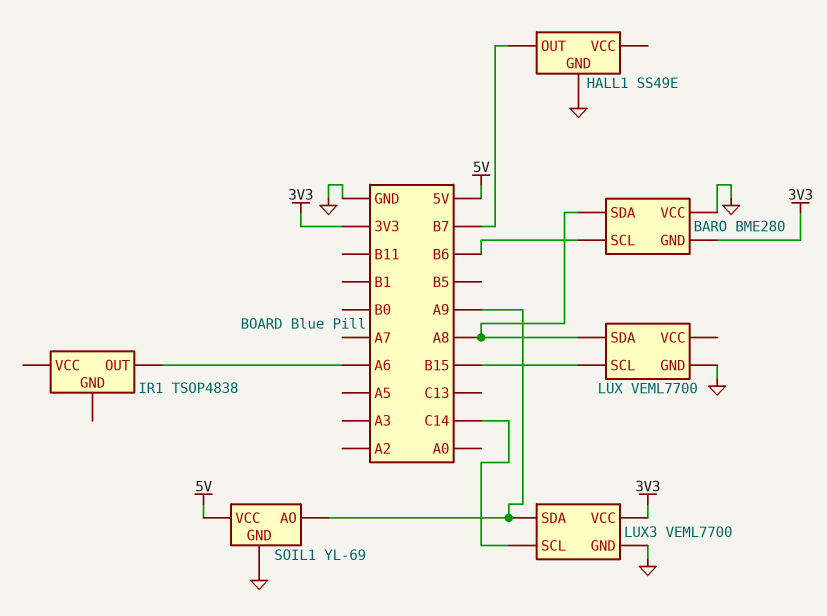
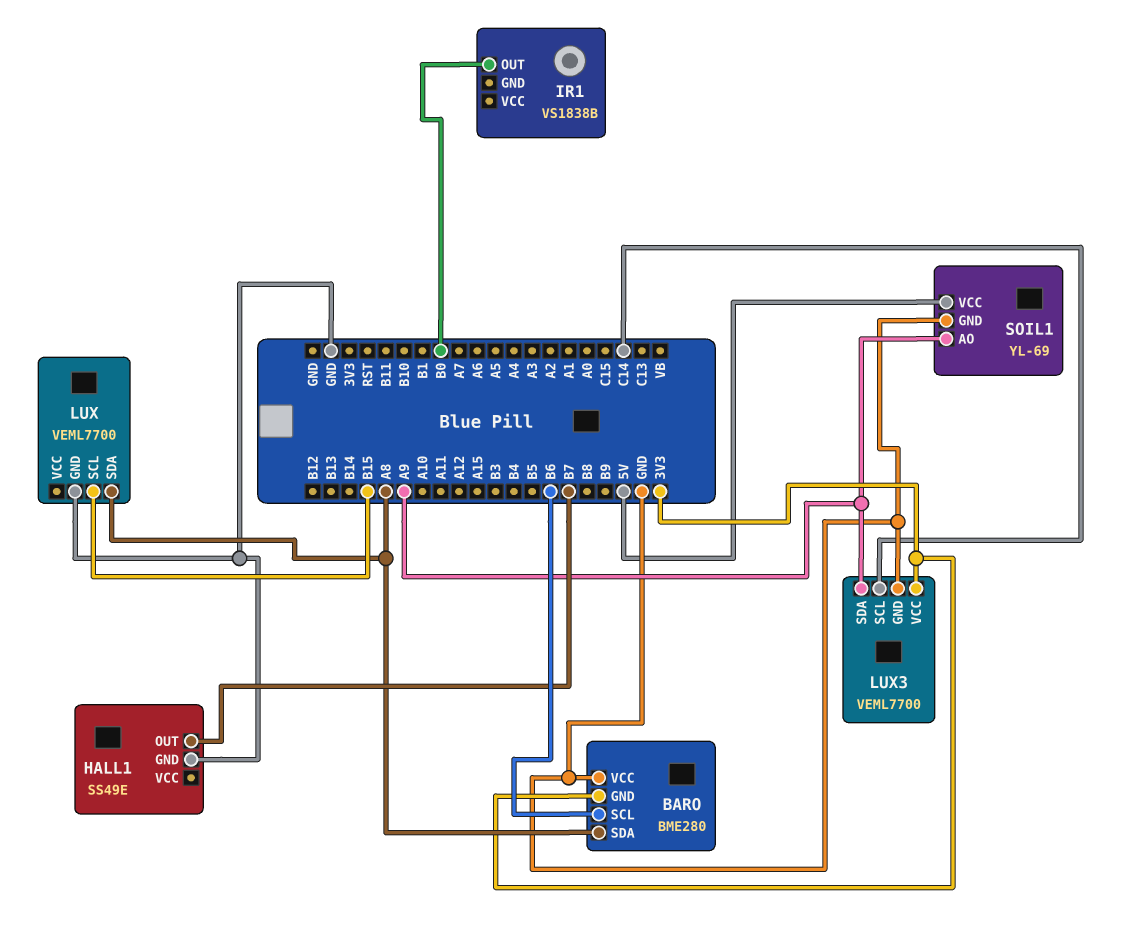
IR1: TSOP4838 -> VS1838B
IR1 pin OUT: A6 -> B0

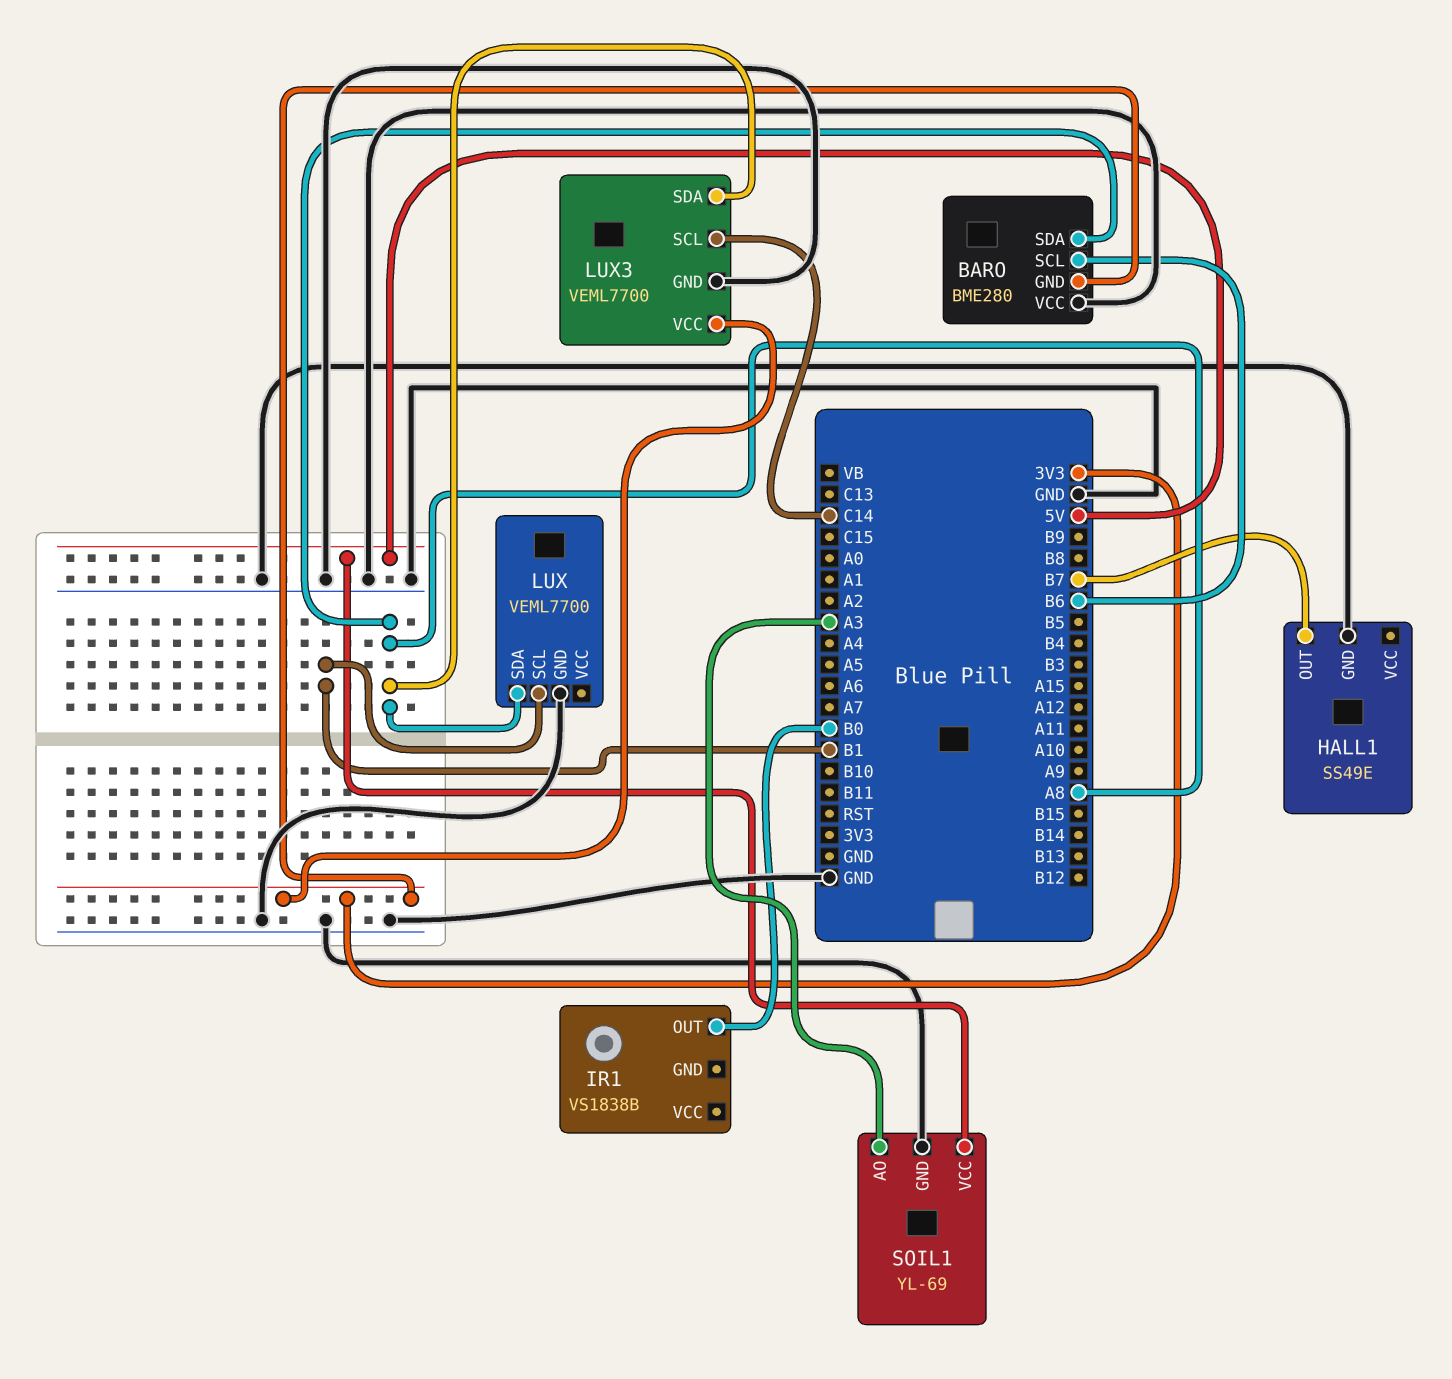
LUX pin SCL: B15 -> B1
LUX3 pin SDA: A9 -> A8
SOIL1 pin AO: A9 -> A3

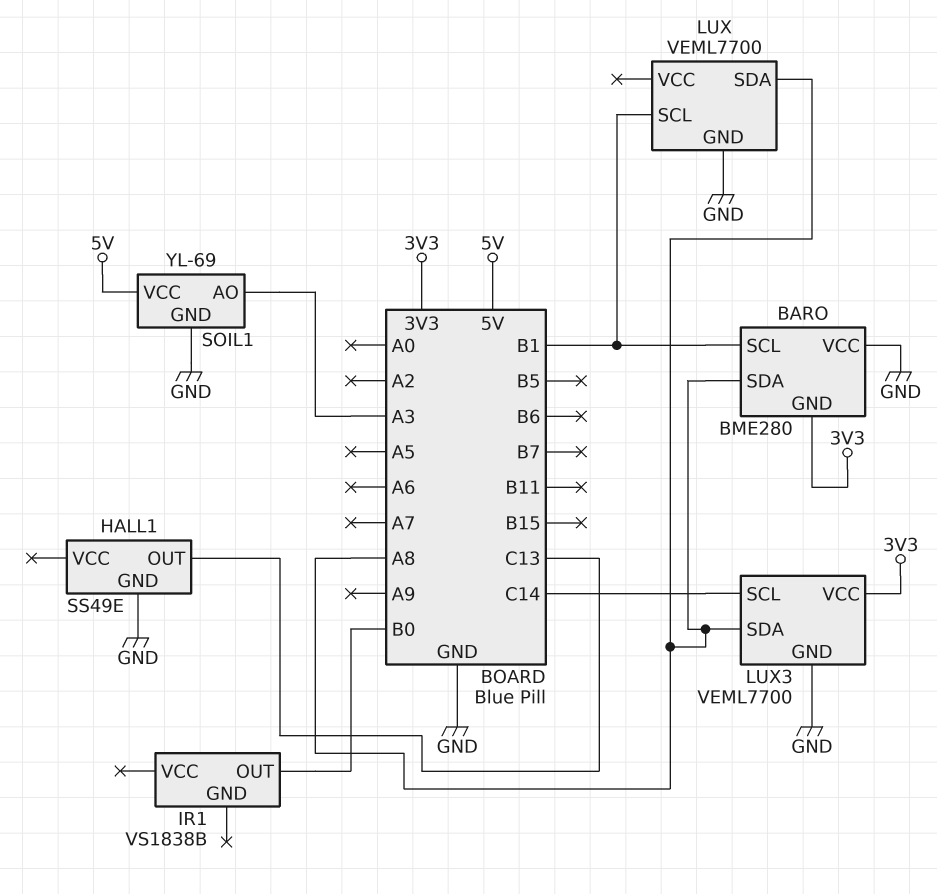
BARO pin SCL: B6 -> B1
HALL1 pin OUT: B7 -> C13

